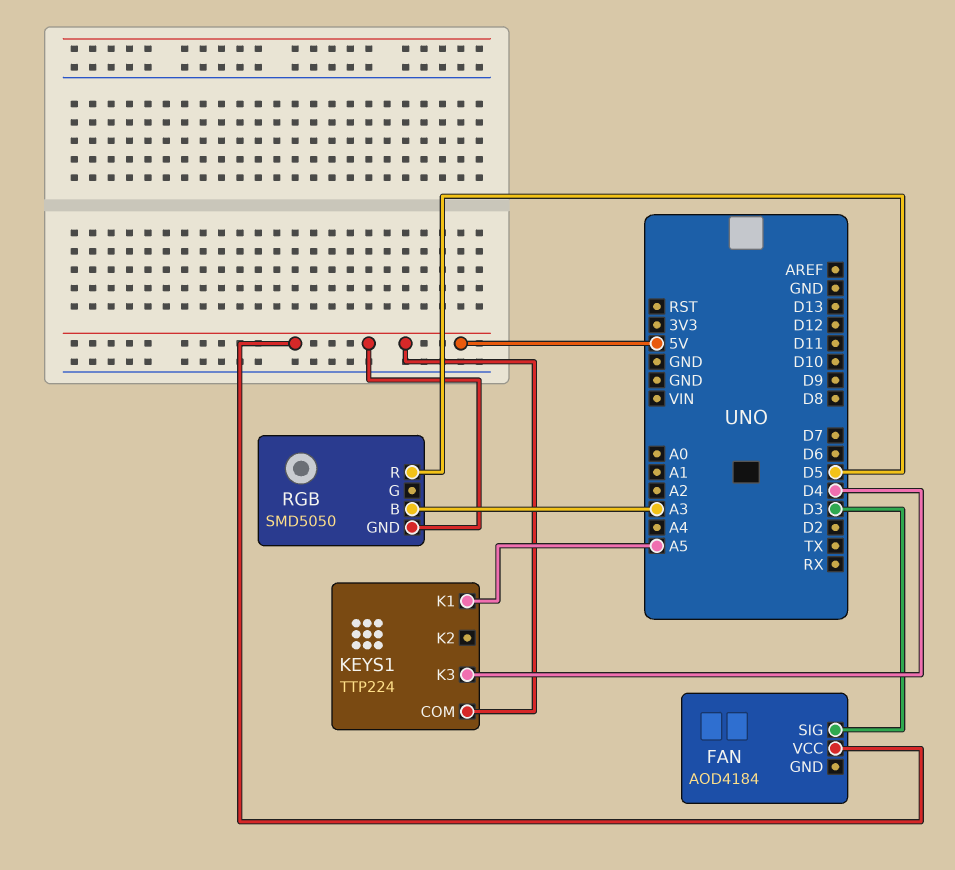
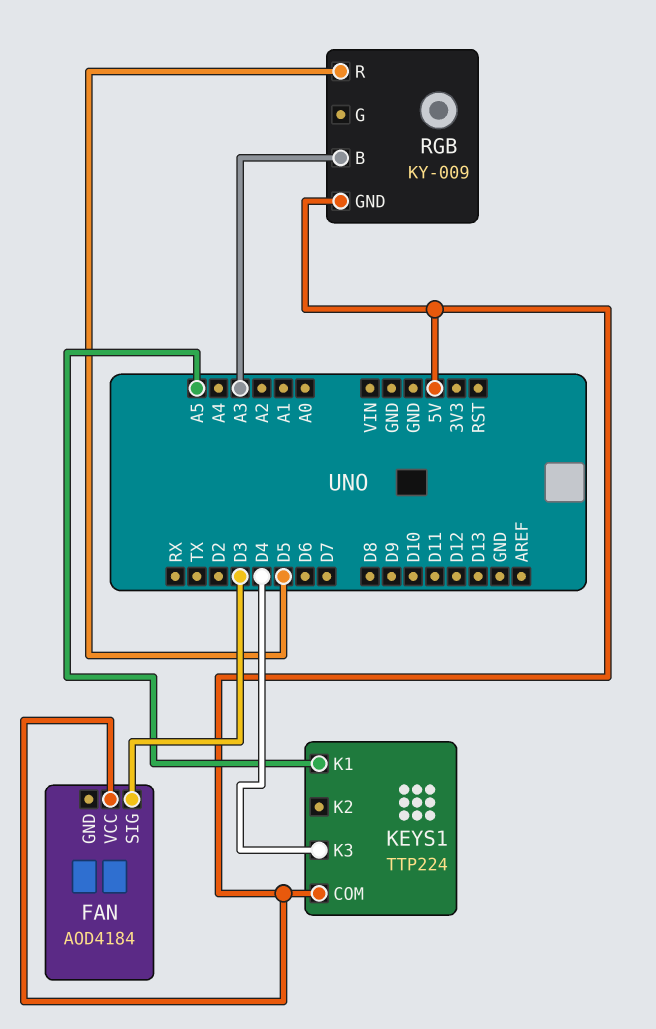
RGB: SMD5050 -> KY-009

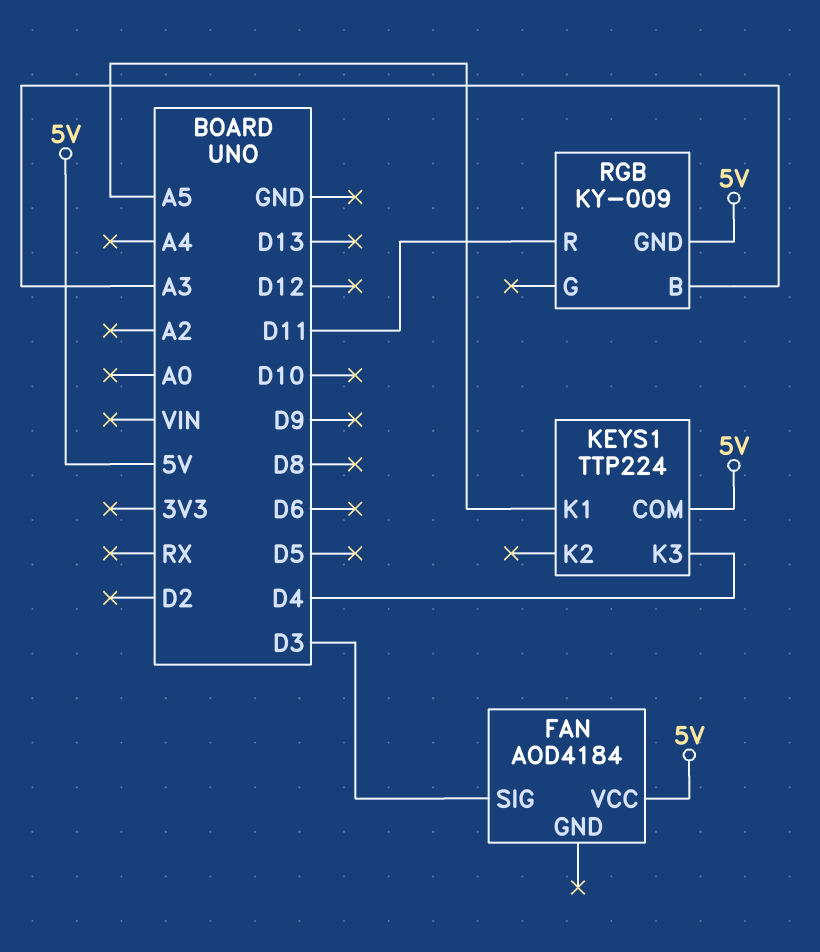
RGB pin R: D5 -> D11

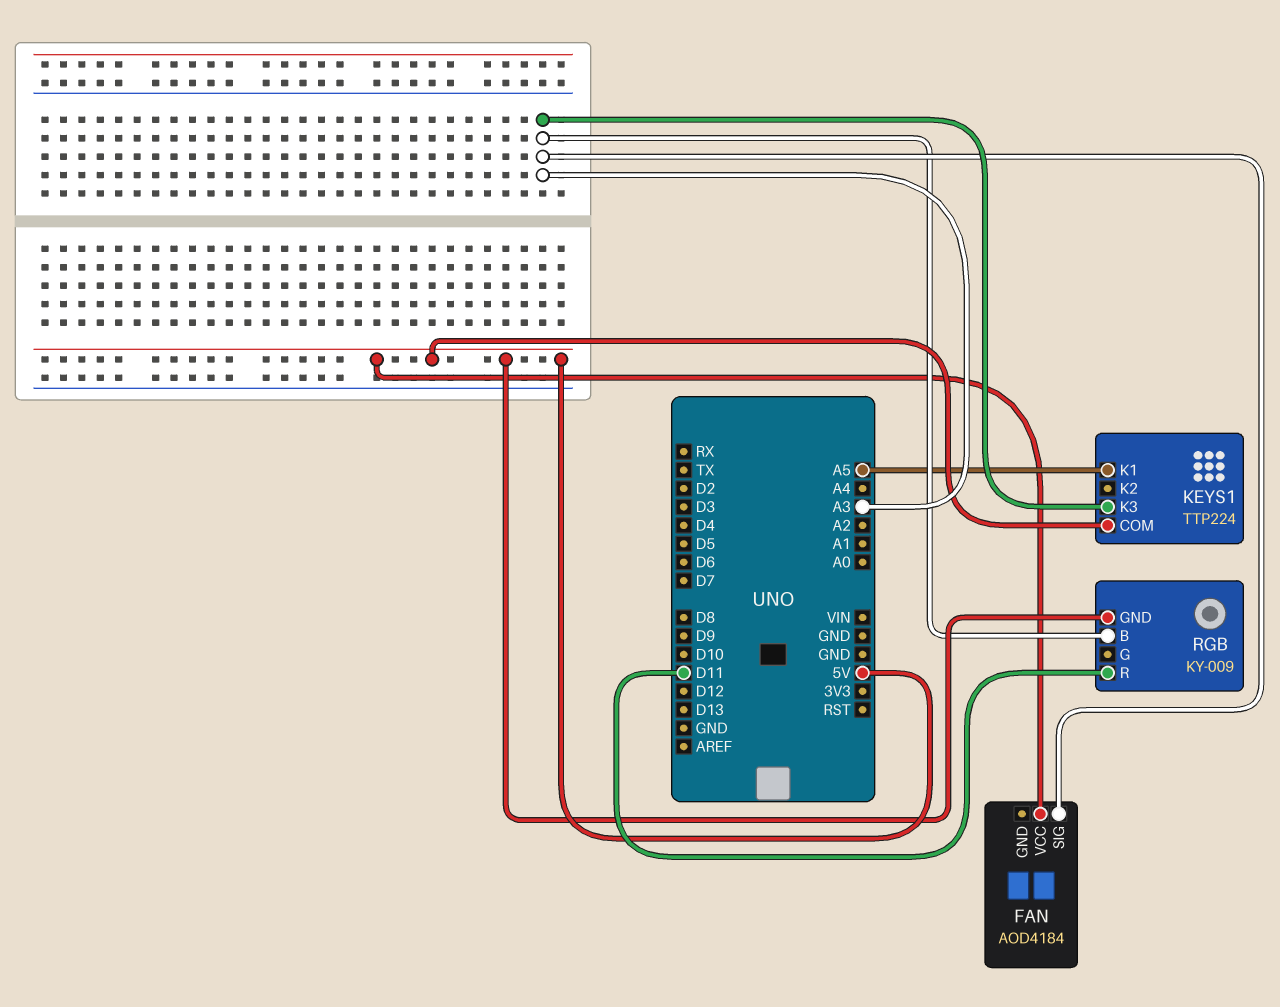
FAN pin SIG: D3 -> A3
KEYS1 pin K3: D4 -> A3

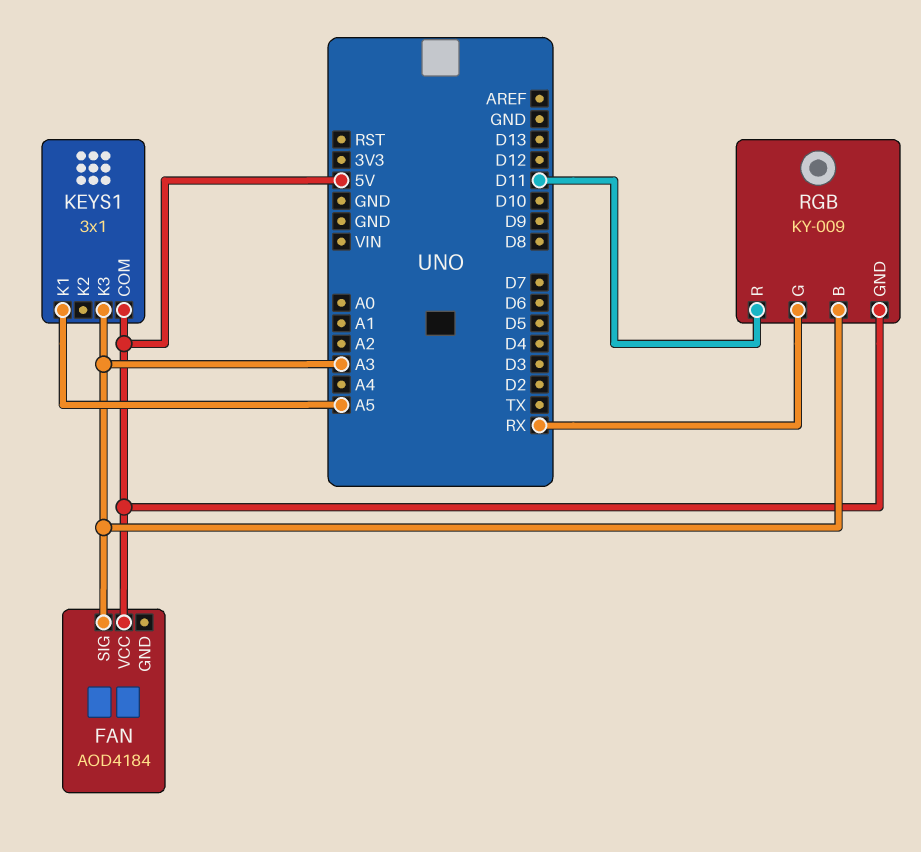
KEYS1: TTP224 -> 3x1
RGB pin G: none -> RX

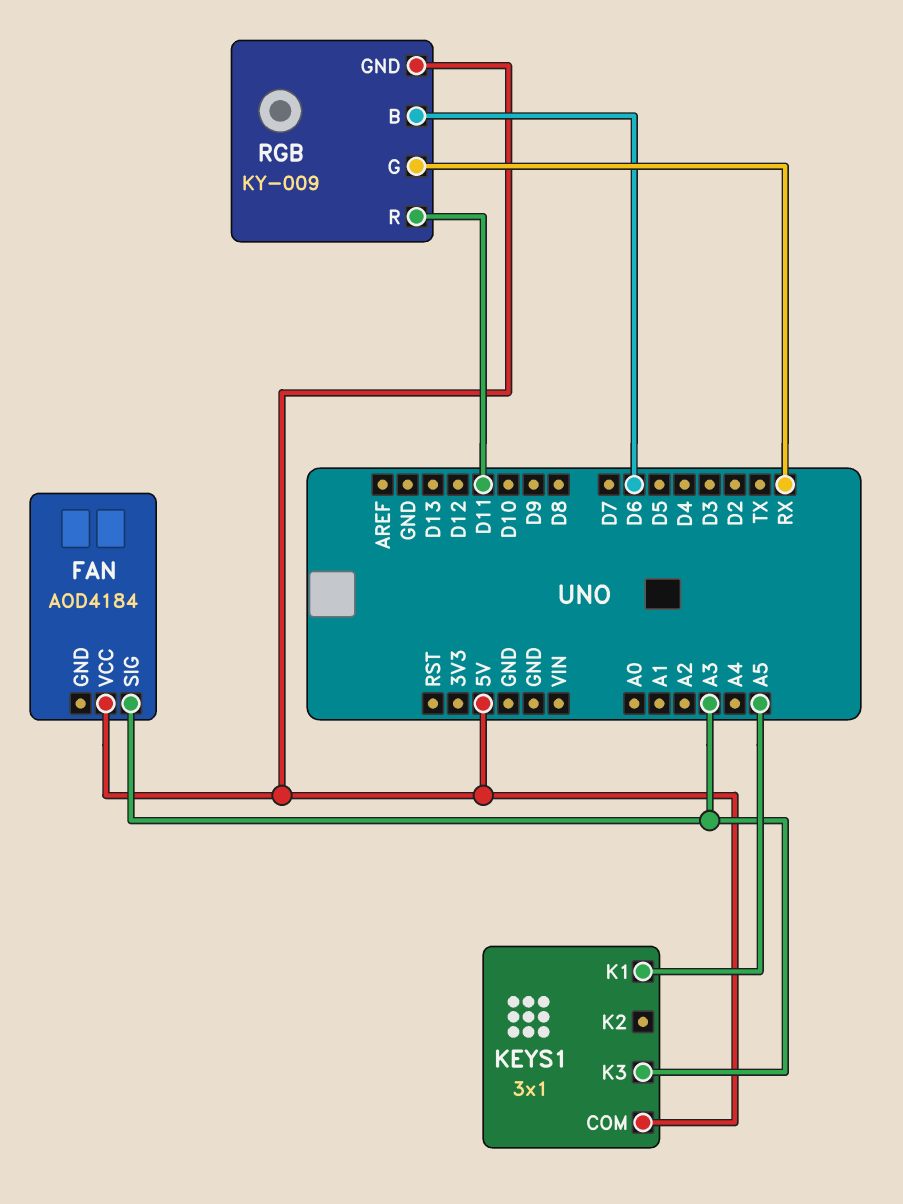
RGB pin B: A3 -> D6

